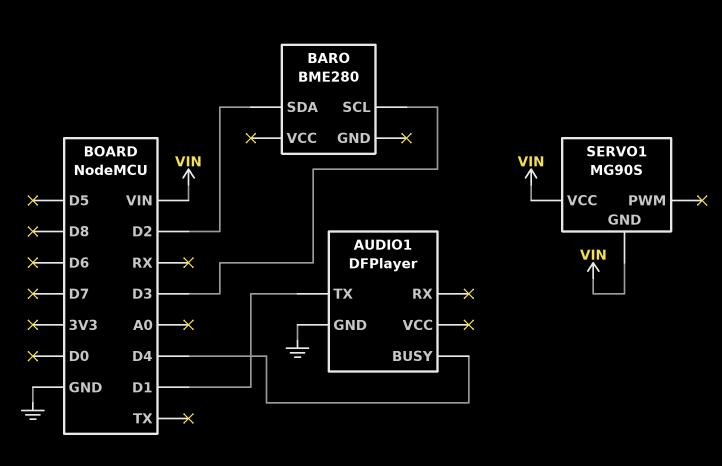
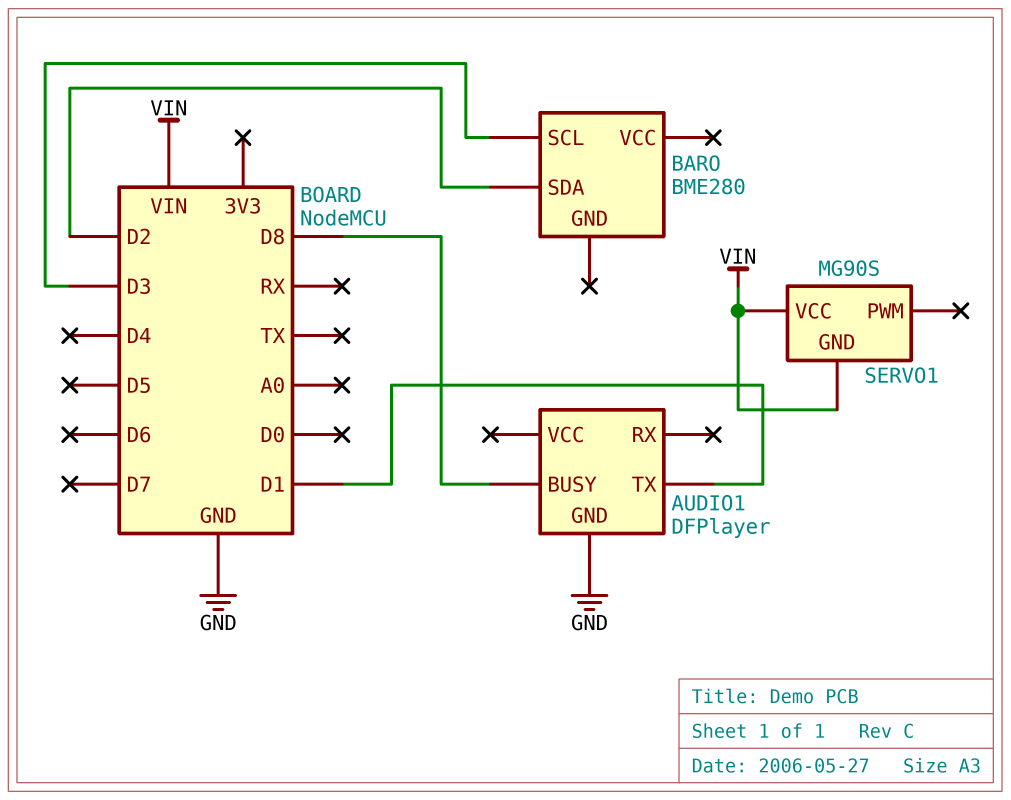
AUDIO1 pin BUSY: D4 -> D8

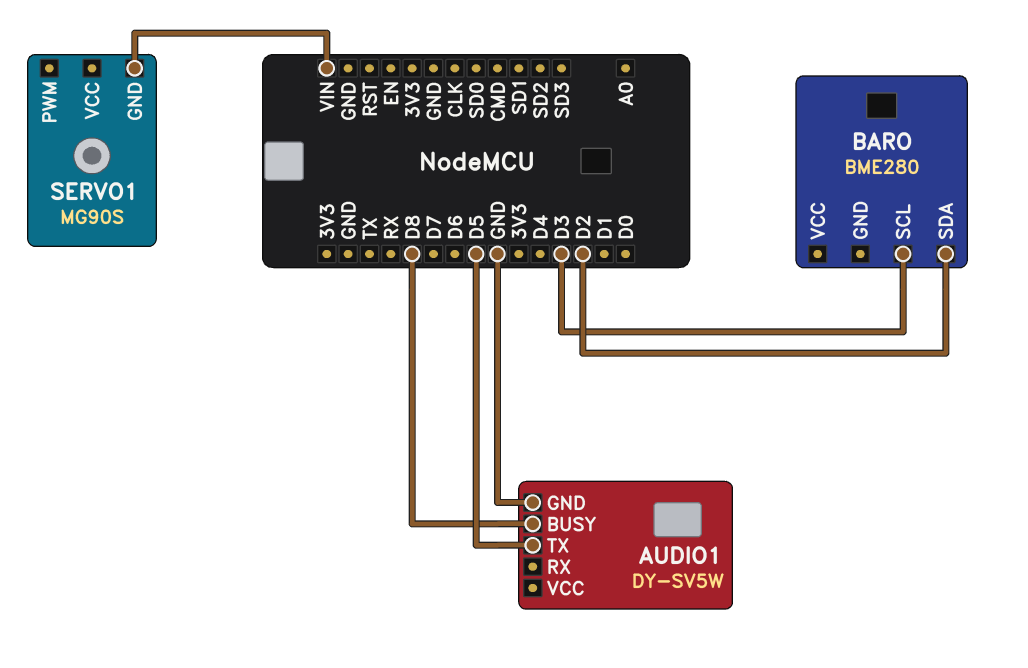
AUDIO1: DFPlayer -> DY-SV5W
AUDIO1 pin TX: D1 -> D5
SERVO1 pin VCC: VIN -> none

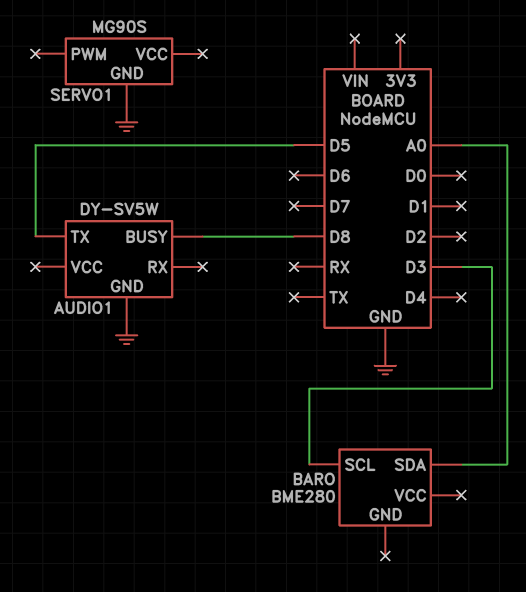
BARO pin SDA: D2 -> A0
SERVO1 pin GND: VIN -> GND

